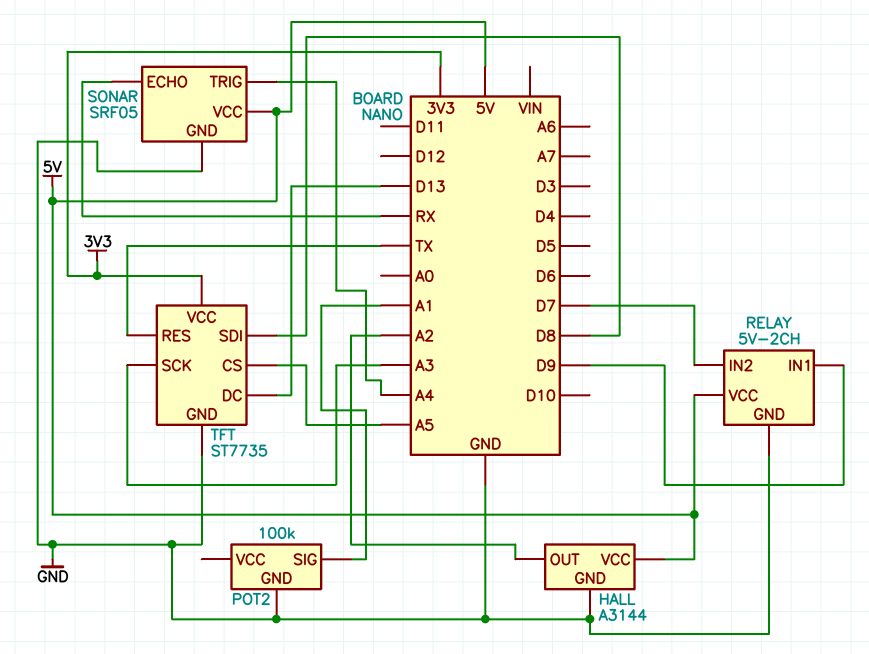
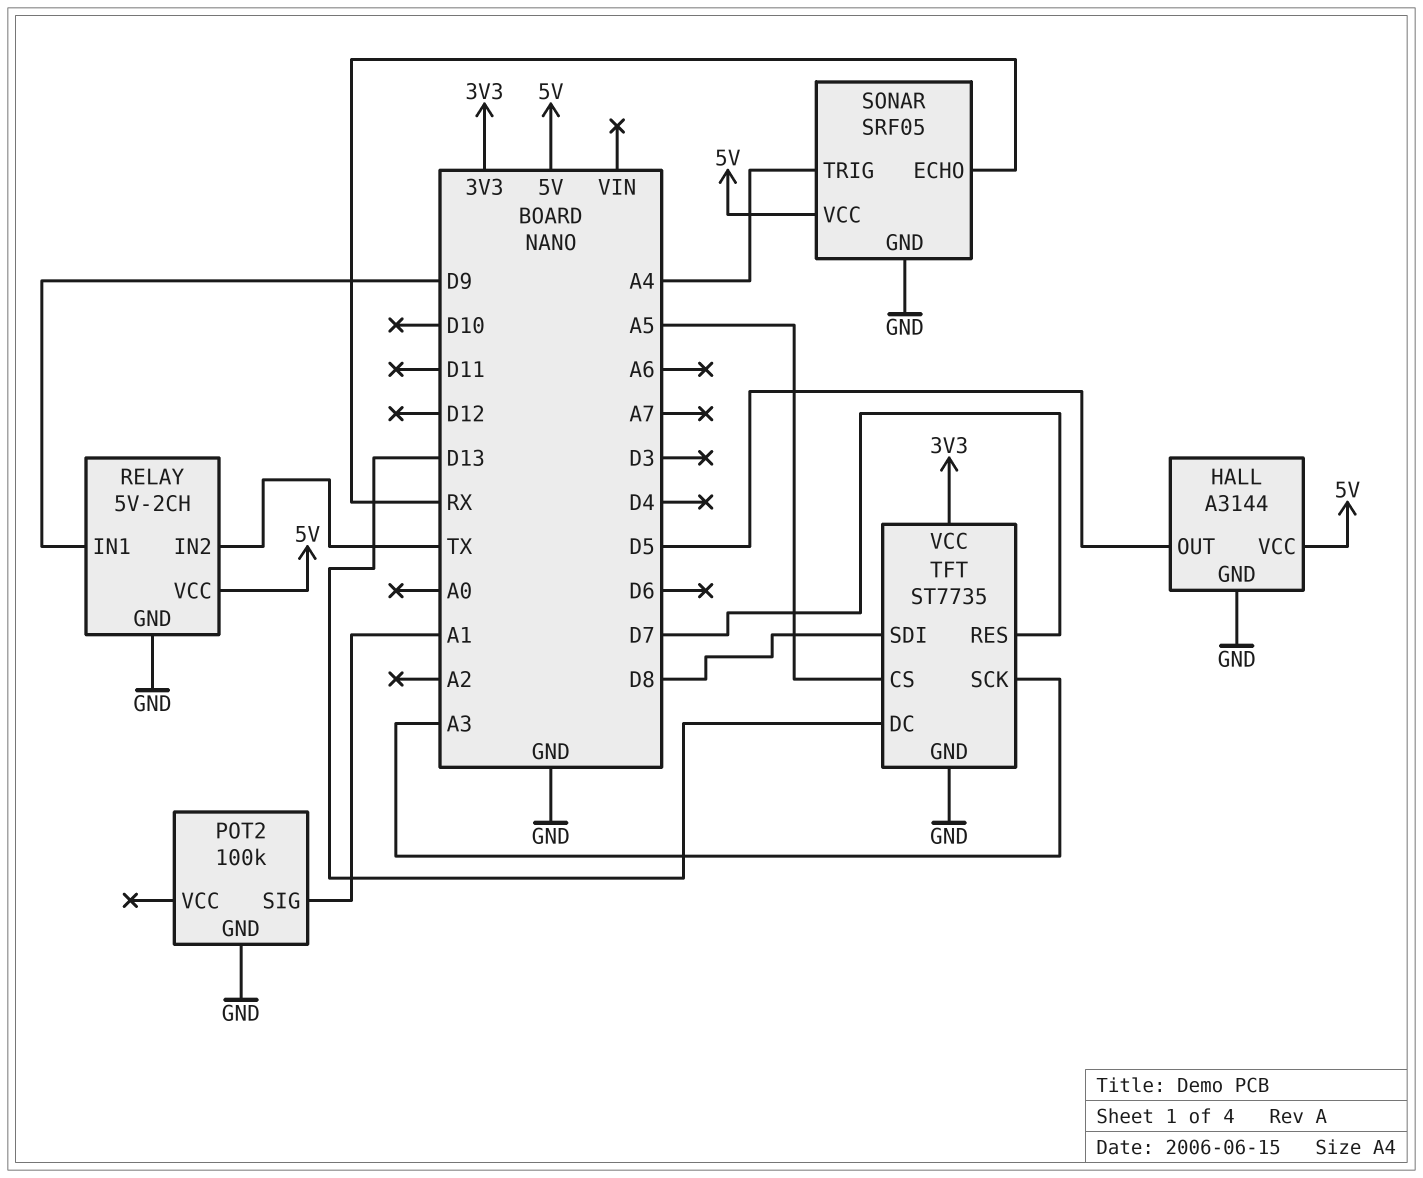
HALL pin OUT: A2 -> D5
RELAY pin IN2: D7 -> TX
TFT pin RES: TX -> D7

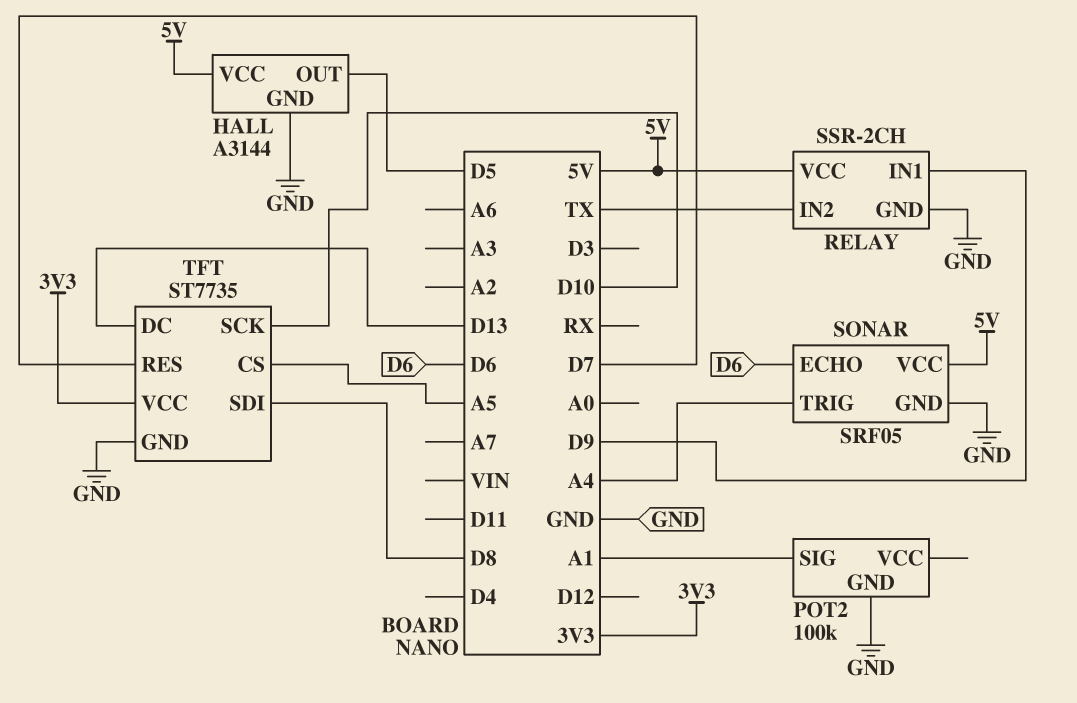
RELAY: 5V-2CH -> SSR-2CH
SONAR pin ECHO: RX -> D6
TFT pin SCK: A3 -> D10

